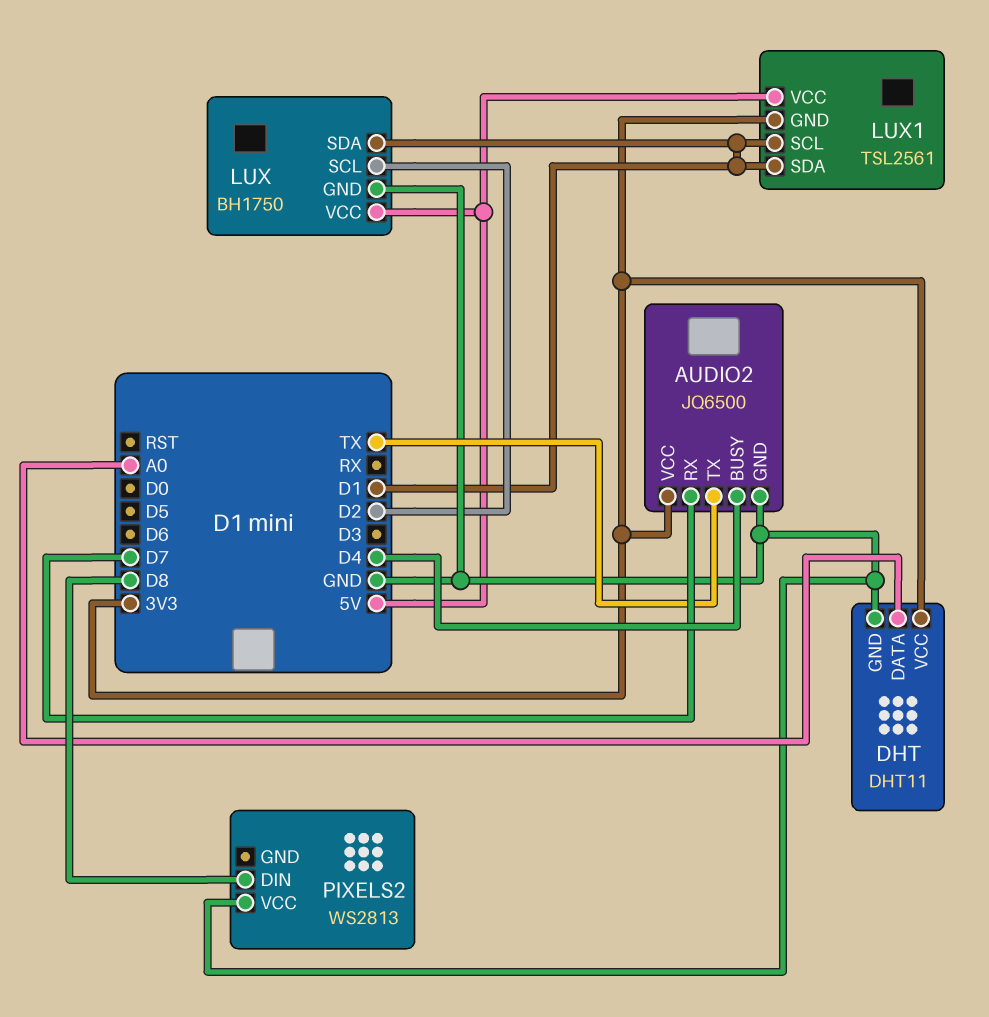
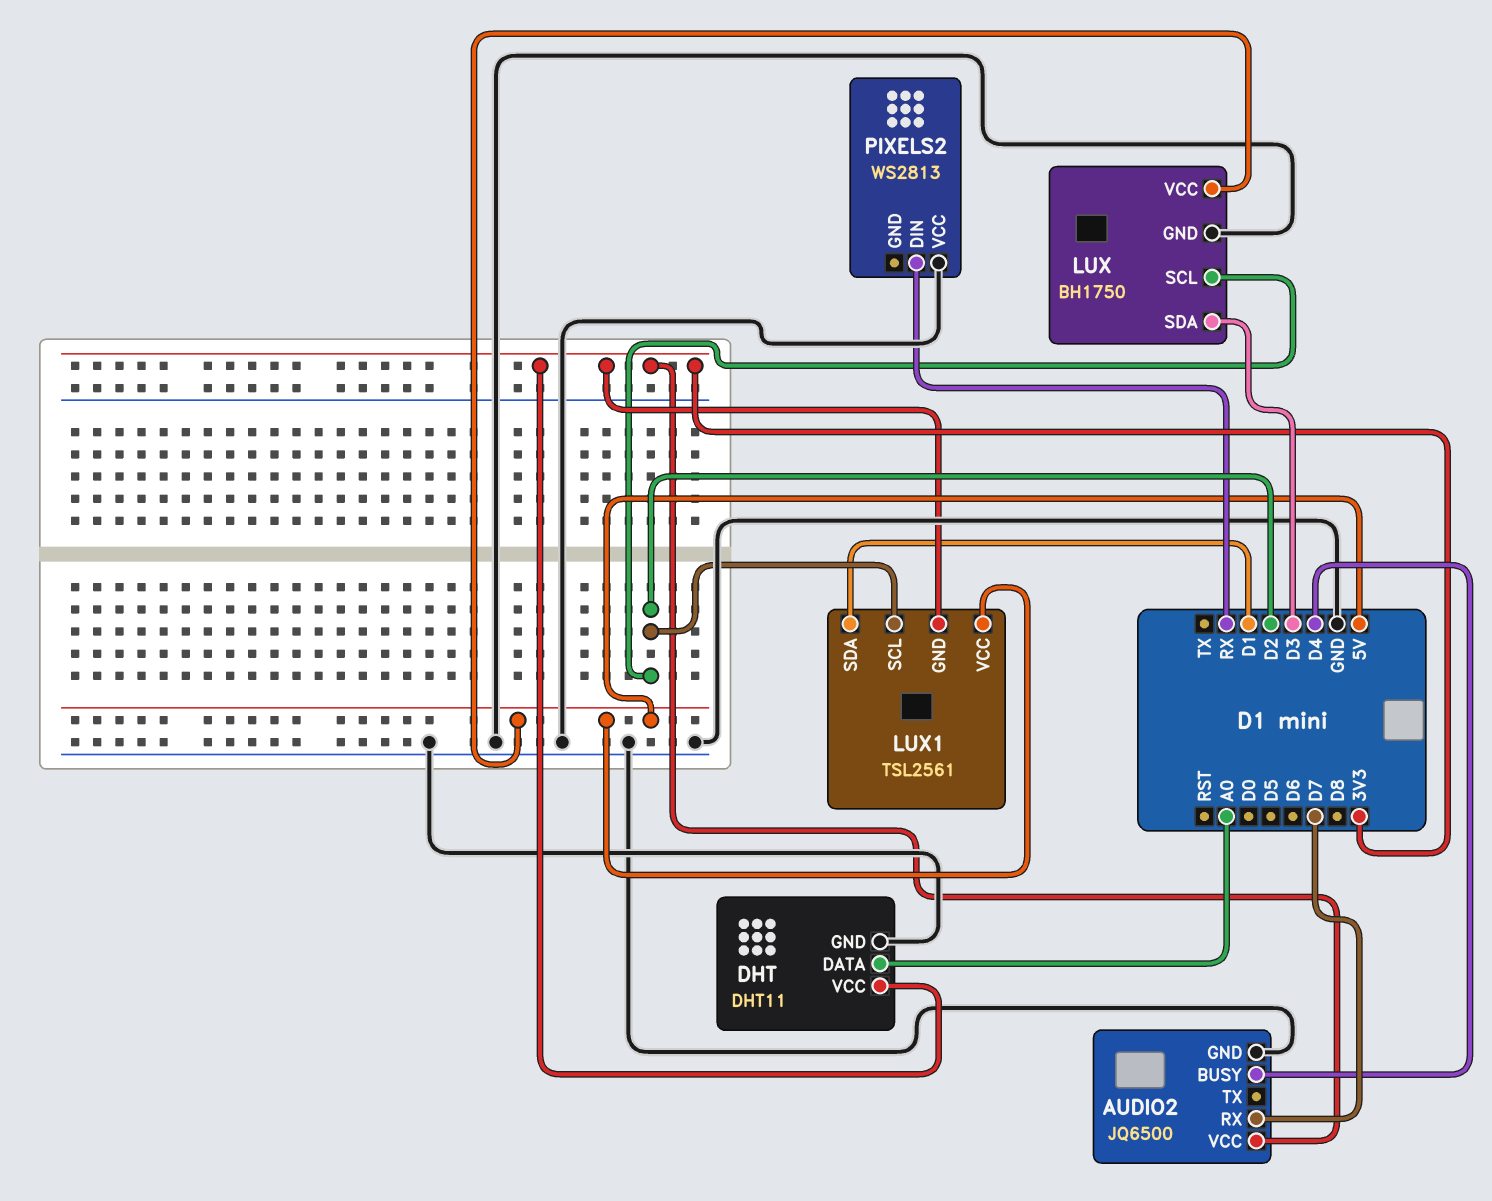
AUDIO2 pin TX: TX -> none
LUX pin SDA: D1 -> D3
LUX1 pin SCL: D1 -> D2
PIXELS2 pin DIN: D8 -> RX

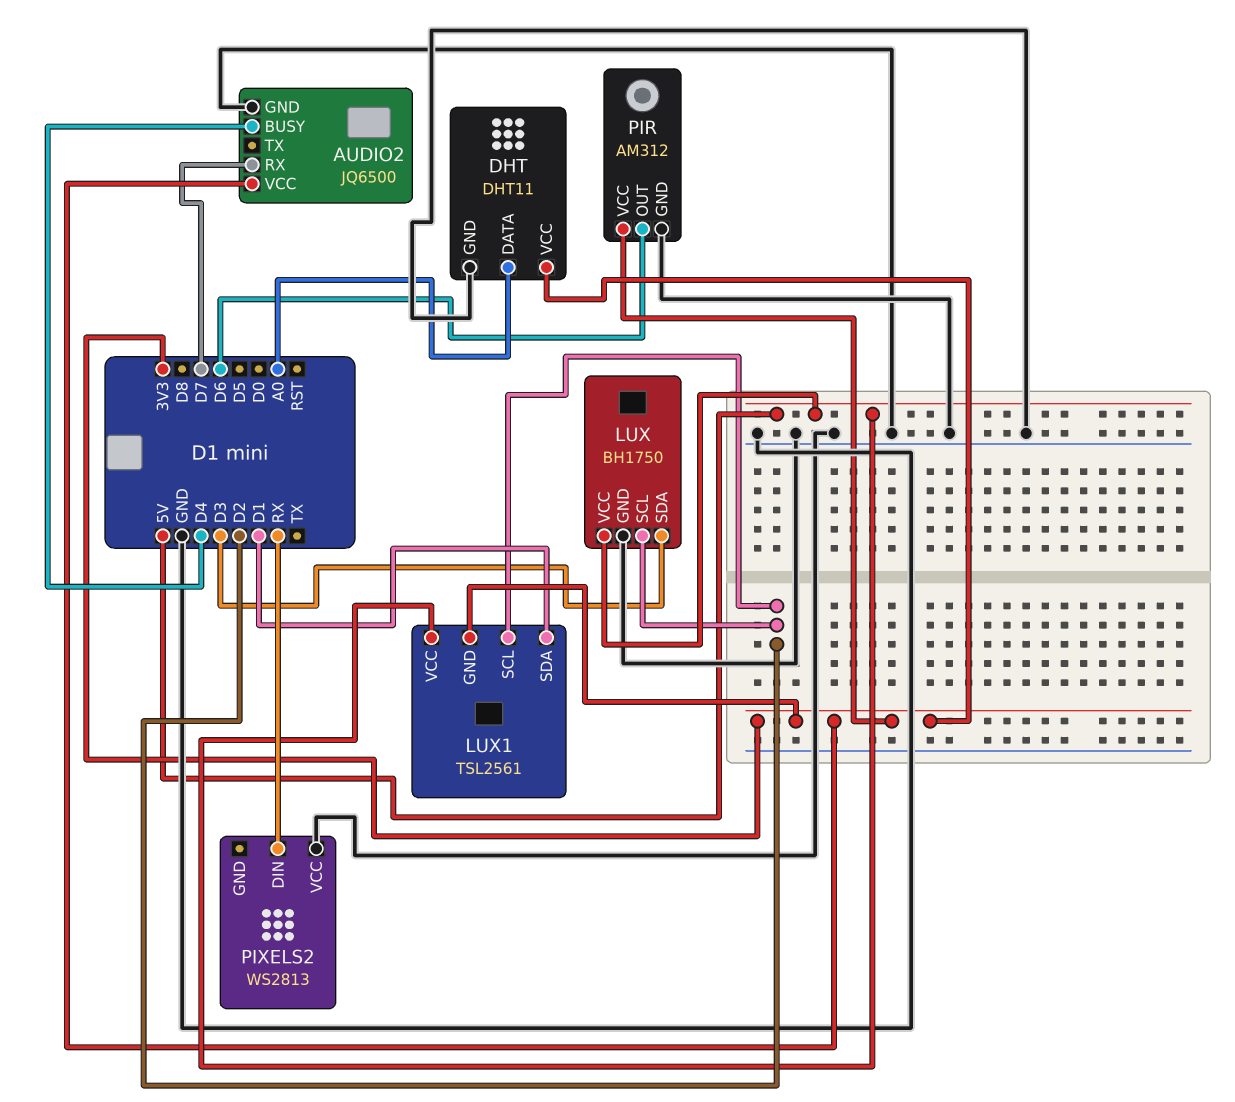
PIR: none -> AM312
PIR pin GND: none -> GND
PIR pin OUT: none -> D6
PIR pin VCC: none -> 3V3

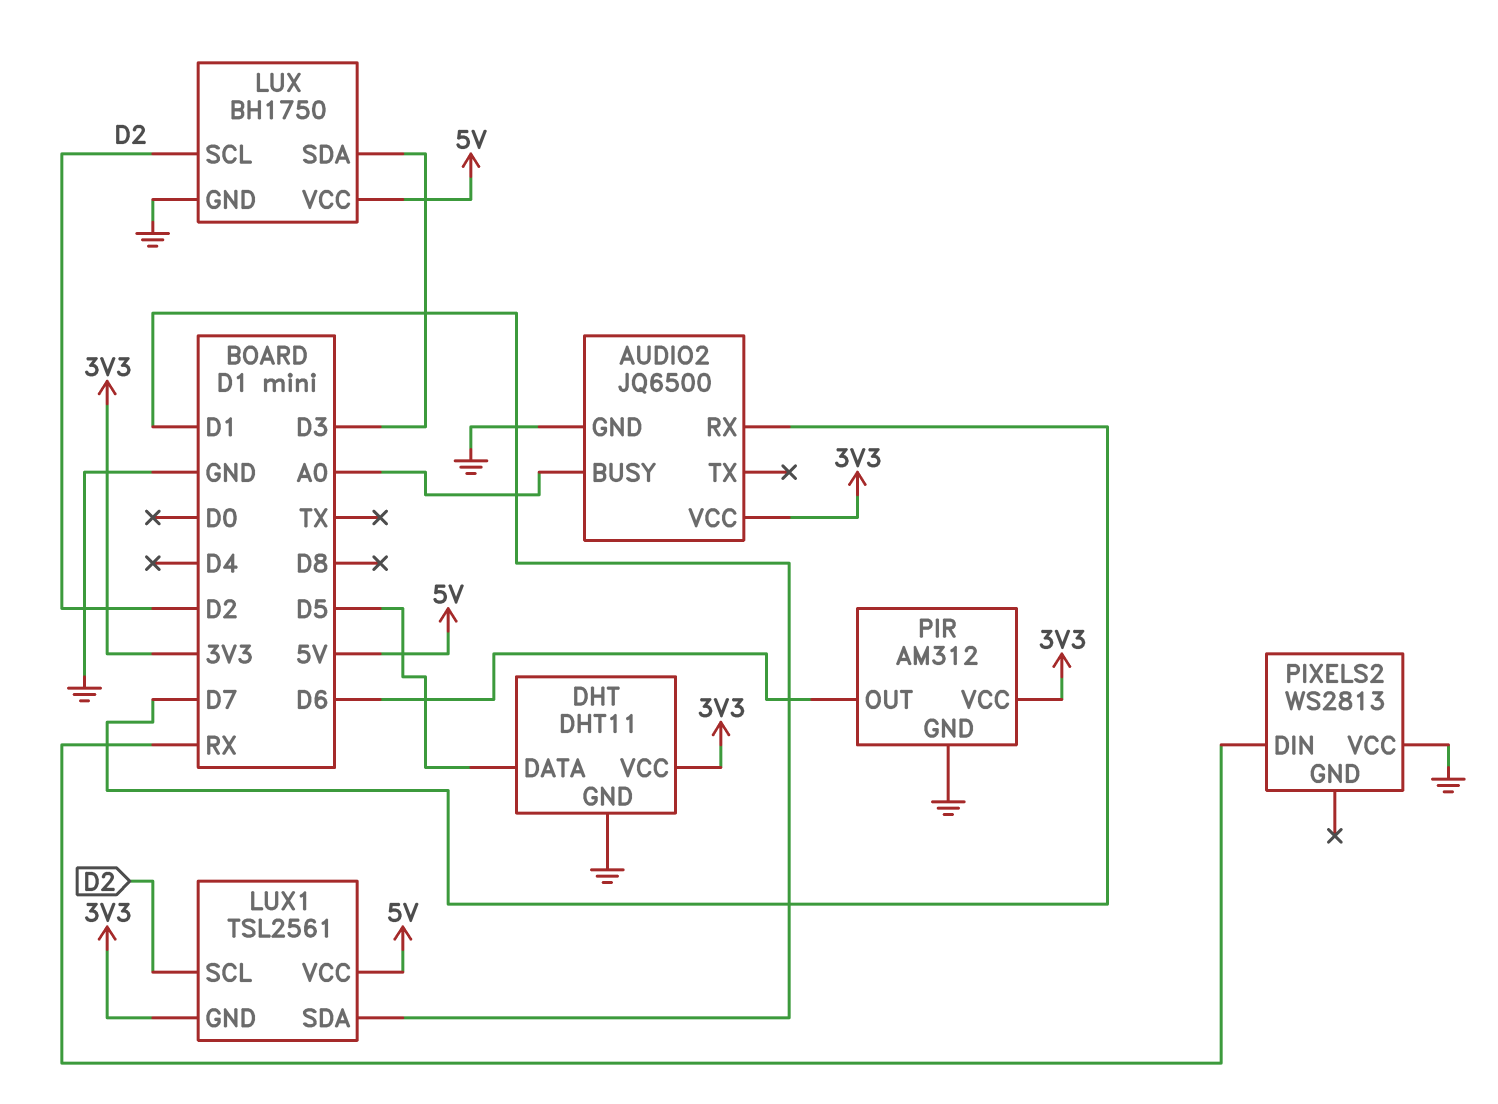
AUDIO2 pin BUSY: D4 -> A0
DHT pin DATA: A0 -> D5

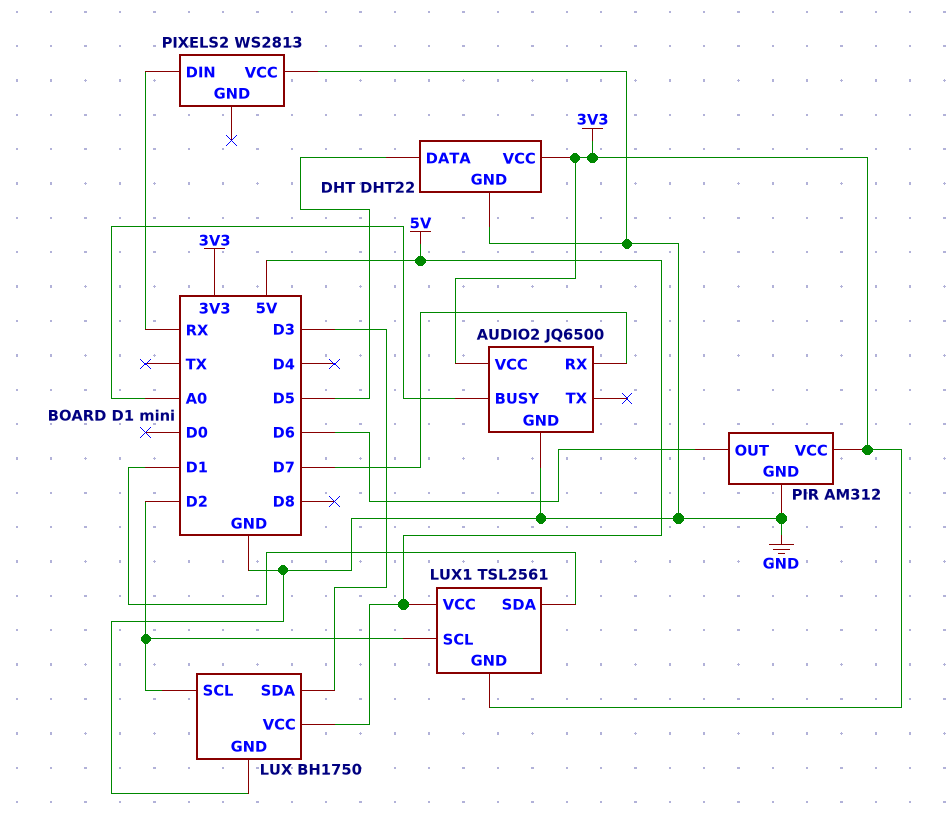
DHT: DHT11 -> DHT22

